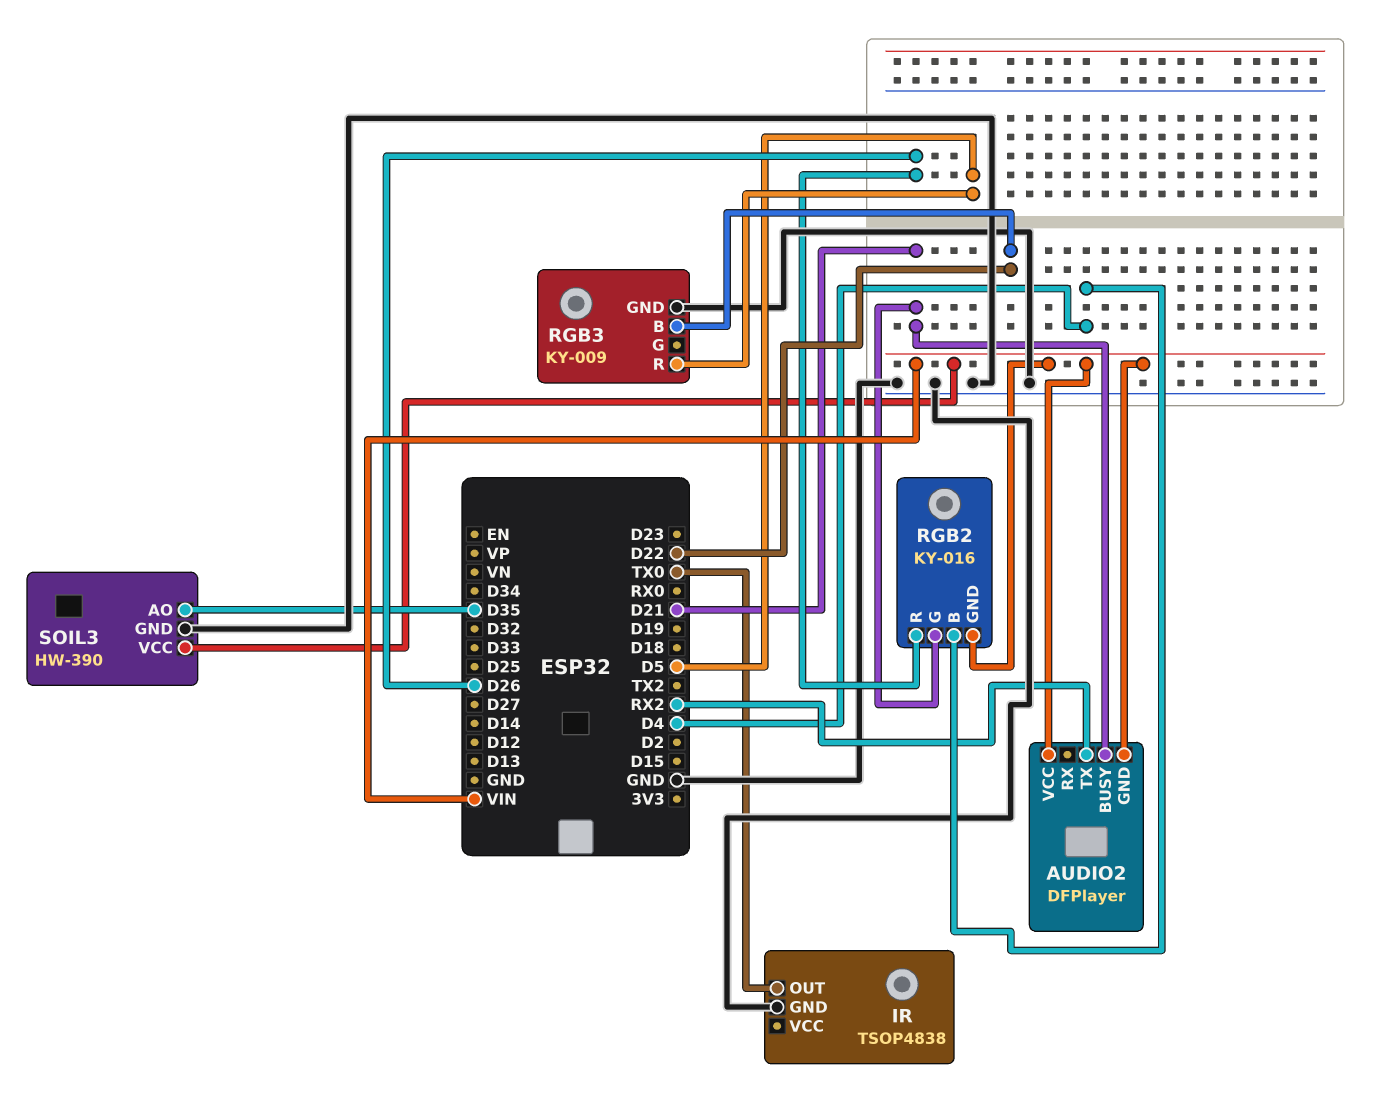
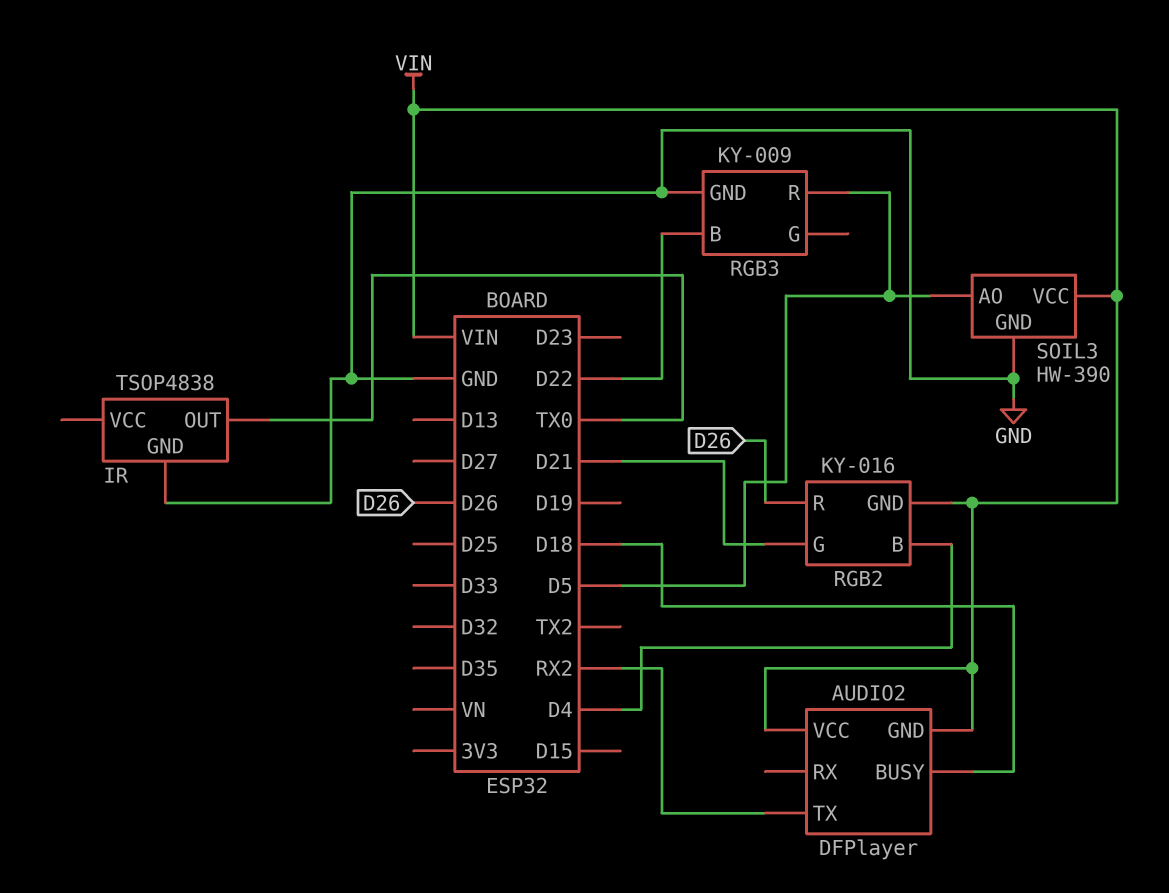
AUDIO2 pin BUSY: D21 -> D18
SOIL3 pin AO: D35 -> D5

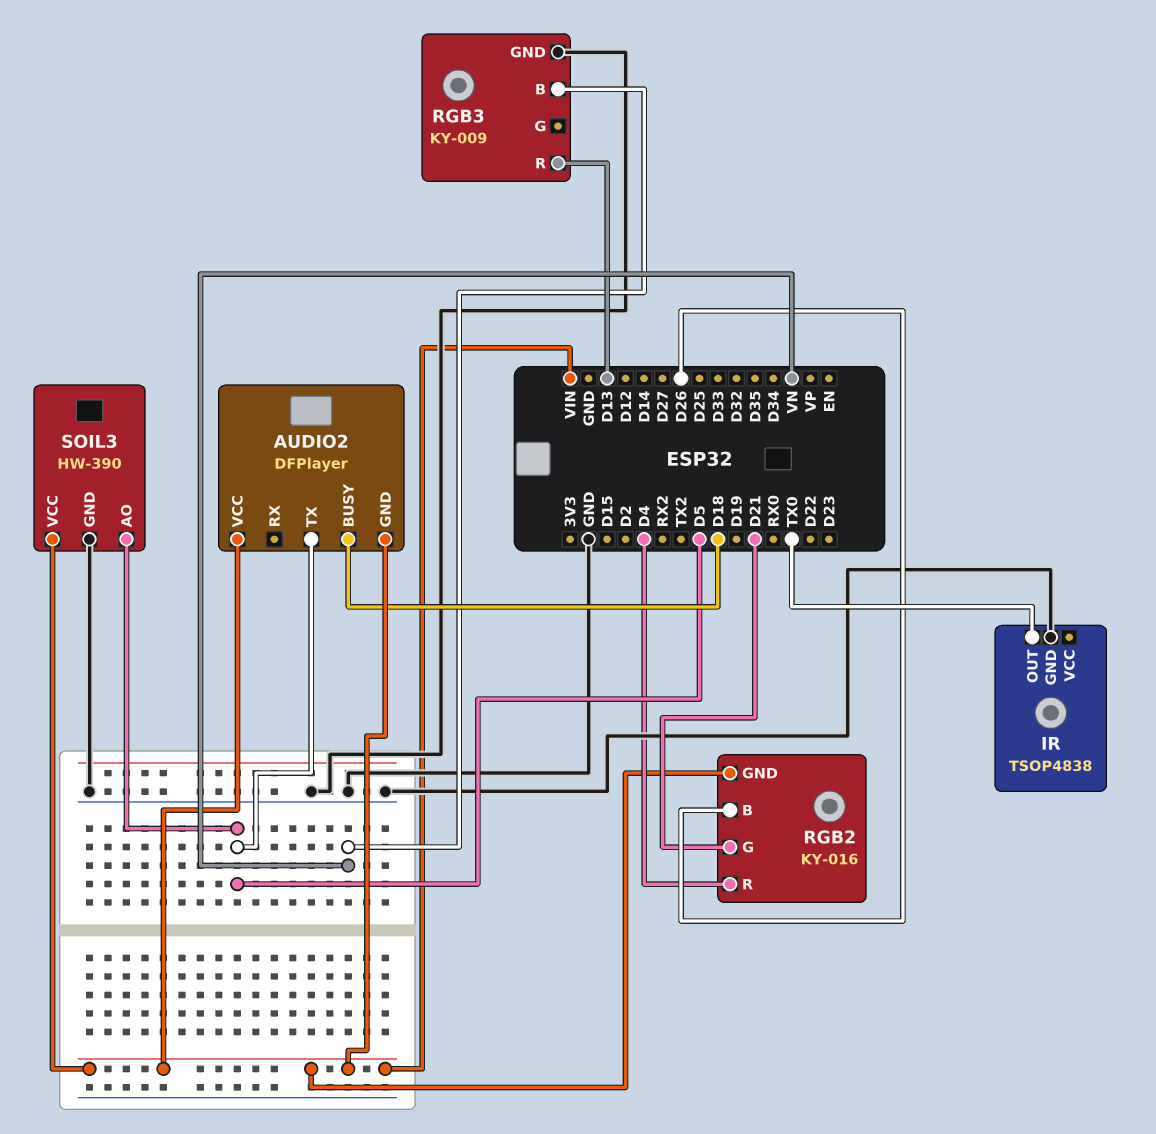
AUDIO2 pin TX: RX2 -> D5
RGB2 pin B: D4 -> D26
RGB2 pin R: D26 -> D4
RGB3 pin B: D22 -> VN
RGB3 pin R: D5 -> D13

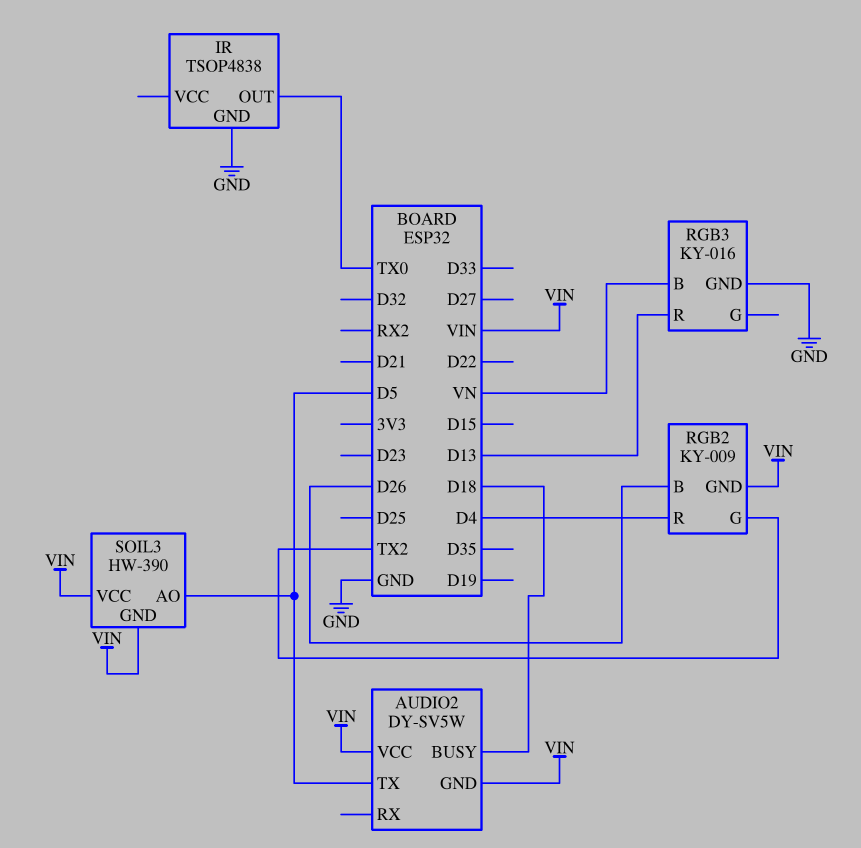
AUDIO2: DFPlayer -> DY-SV5W
RGB2: KY-016 -> KY-009
RGB2 pin G: D21 -> TX2
RGB3: KY-009 -> KY-016
SOIL3 pin GND: GND -> VIN

